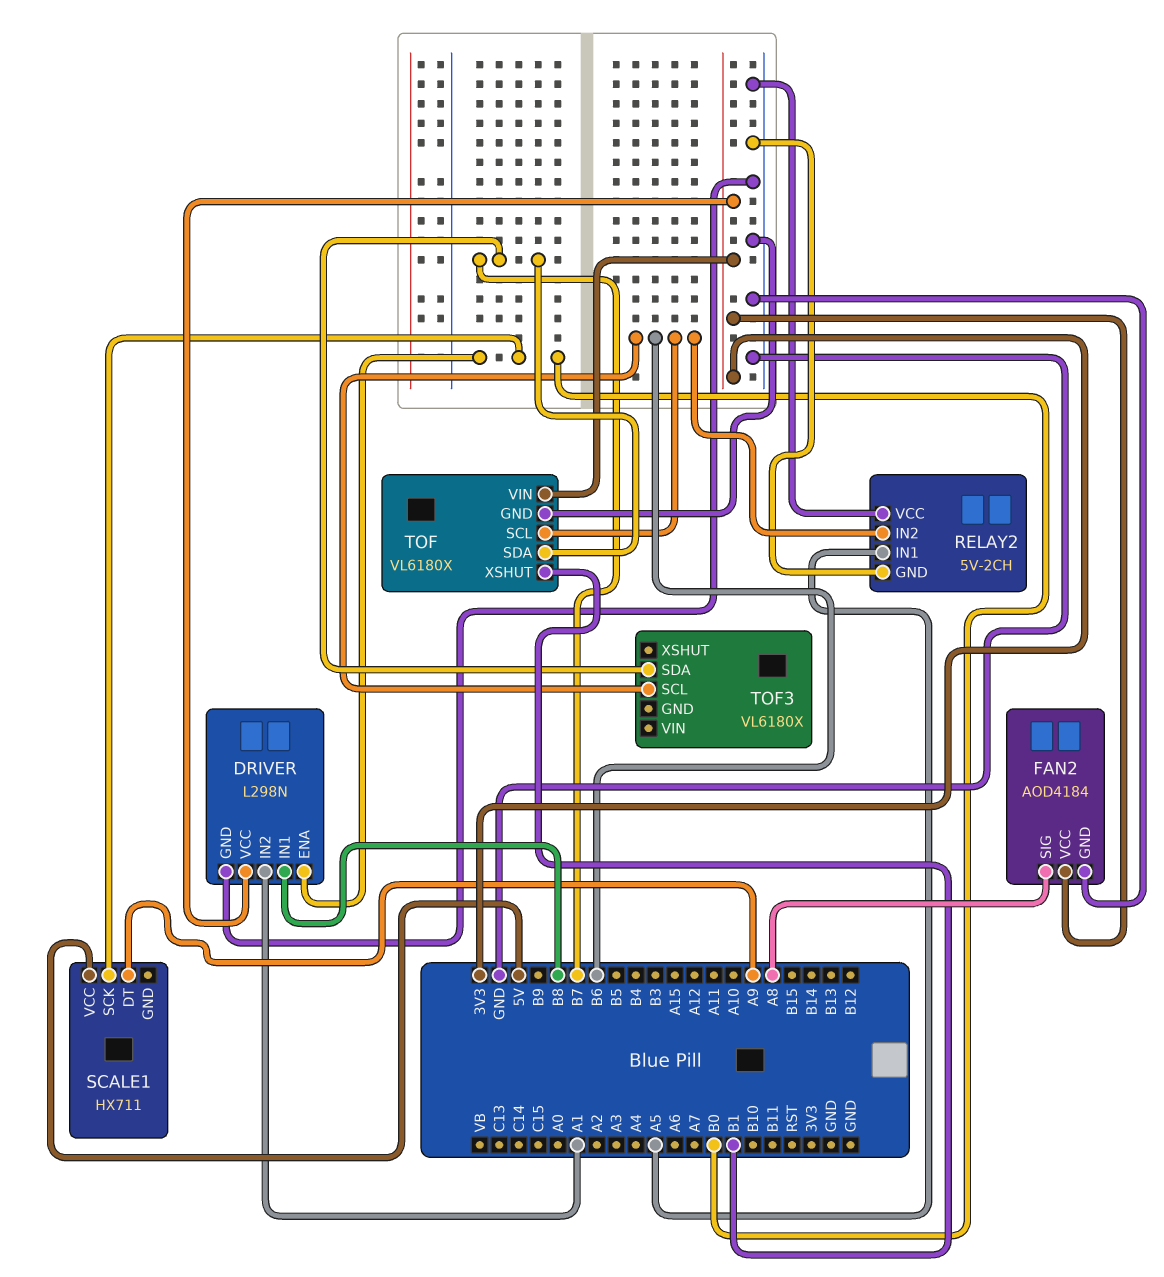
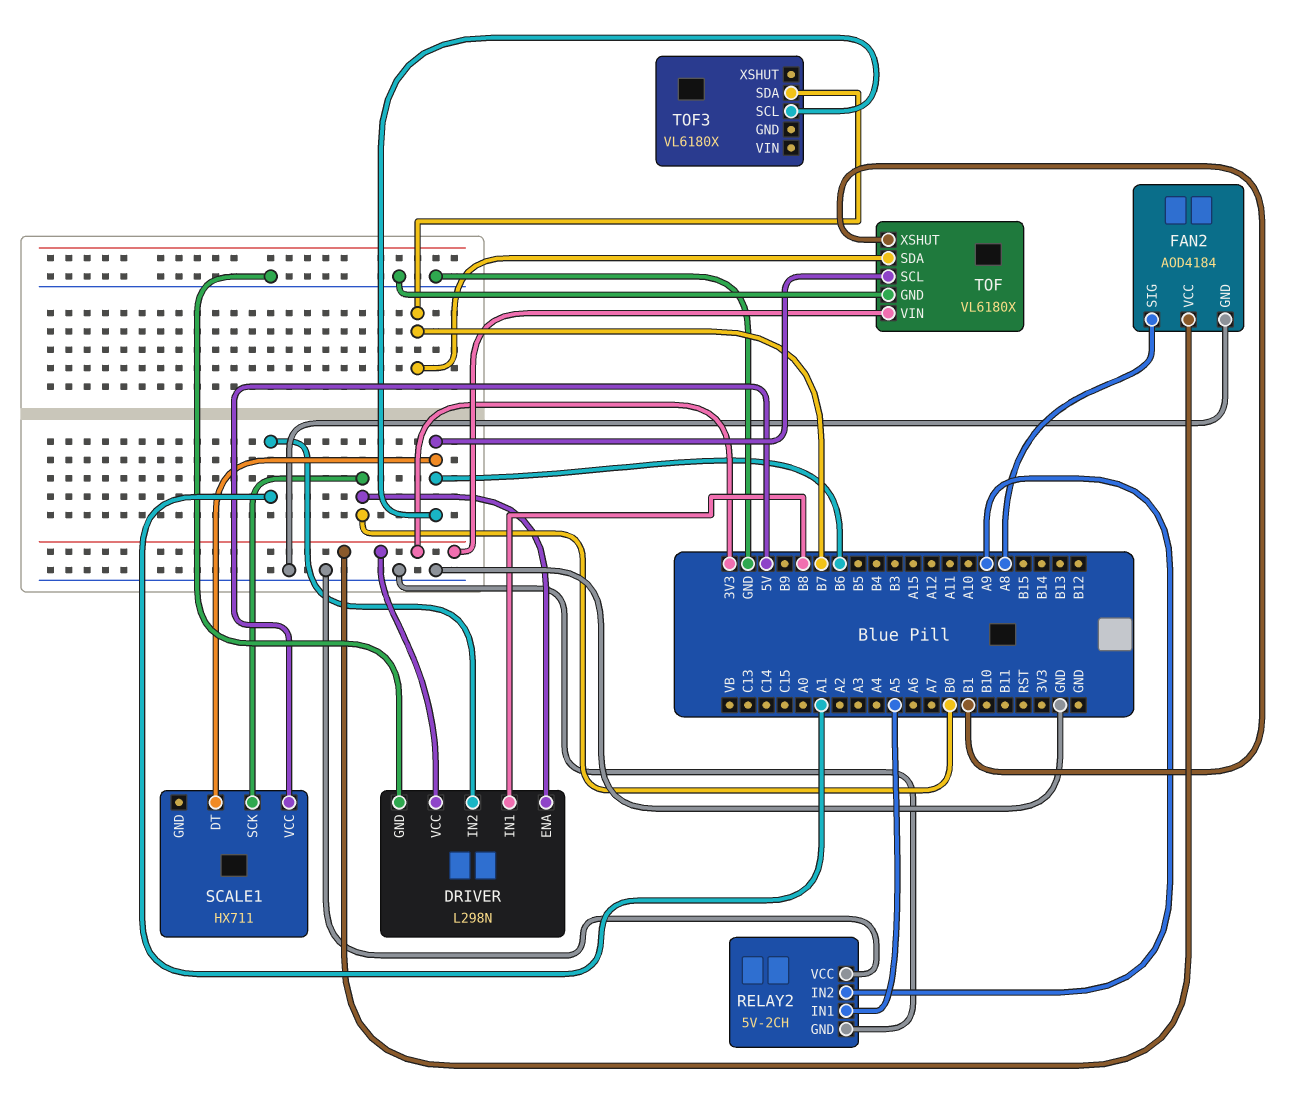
RELAY2 pin IN2: B6 -> A9
SCALE1 pin DT: A9 -> B6

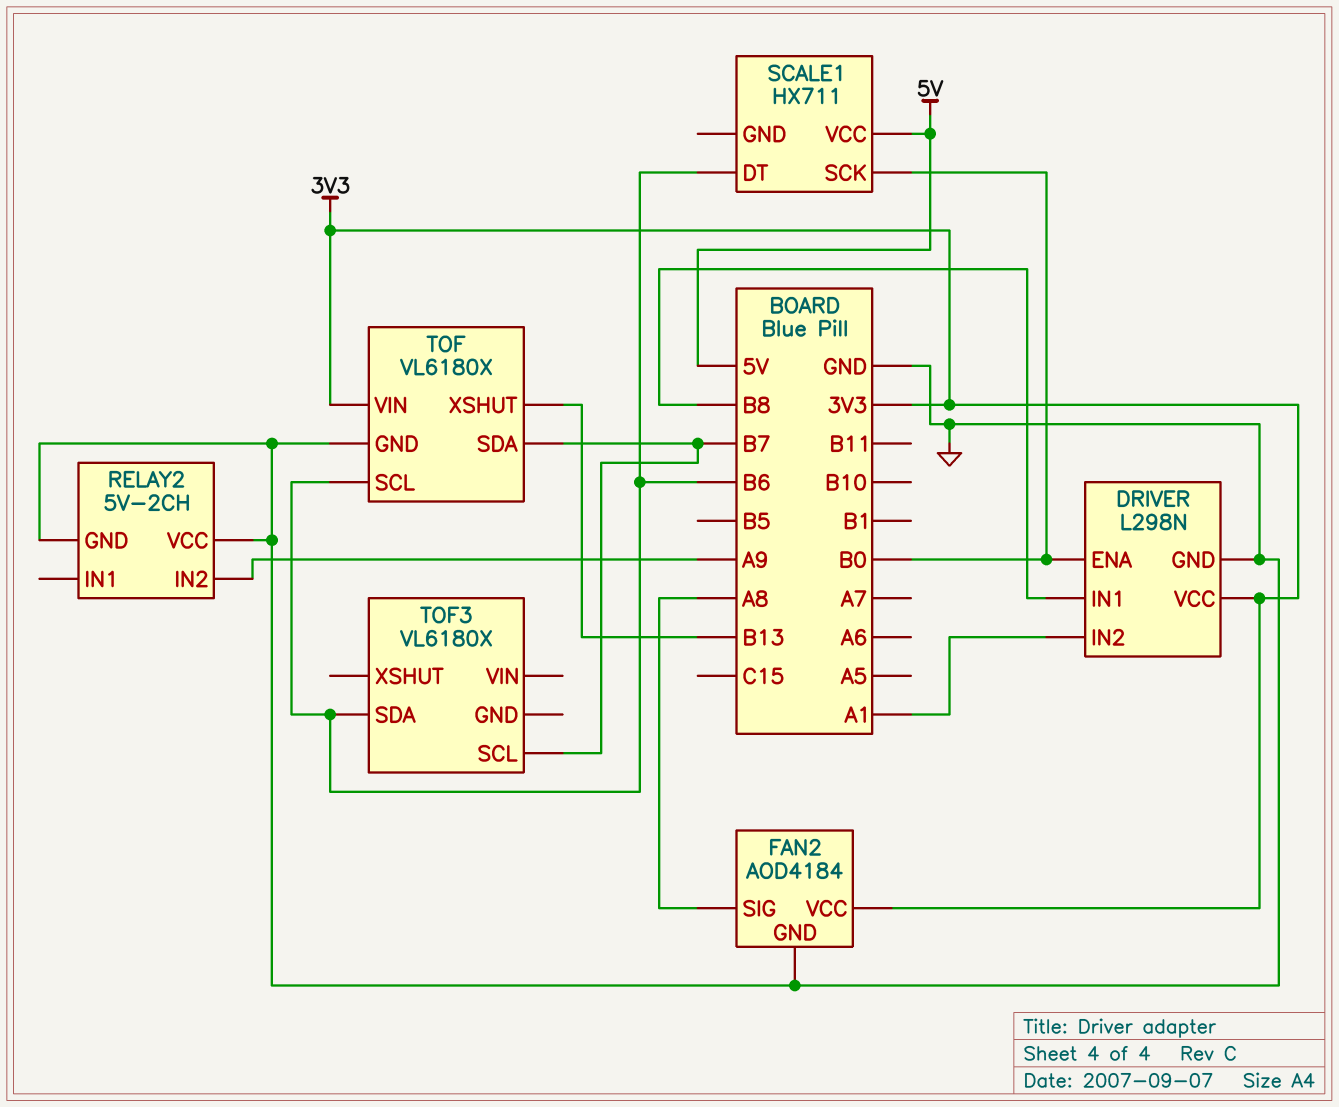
RELAY2 pin IN1: A5 -> none
TOF pin XSHUT: B1 -> B13
TOF3 pin SCL: B6 -> B7
TOF3 pin SDA: B7 -> B6

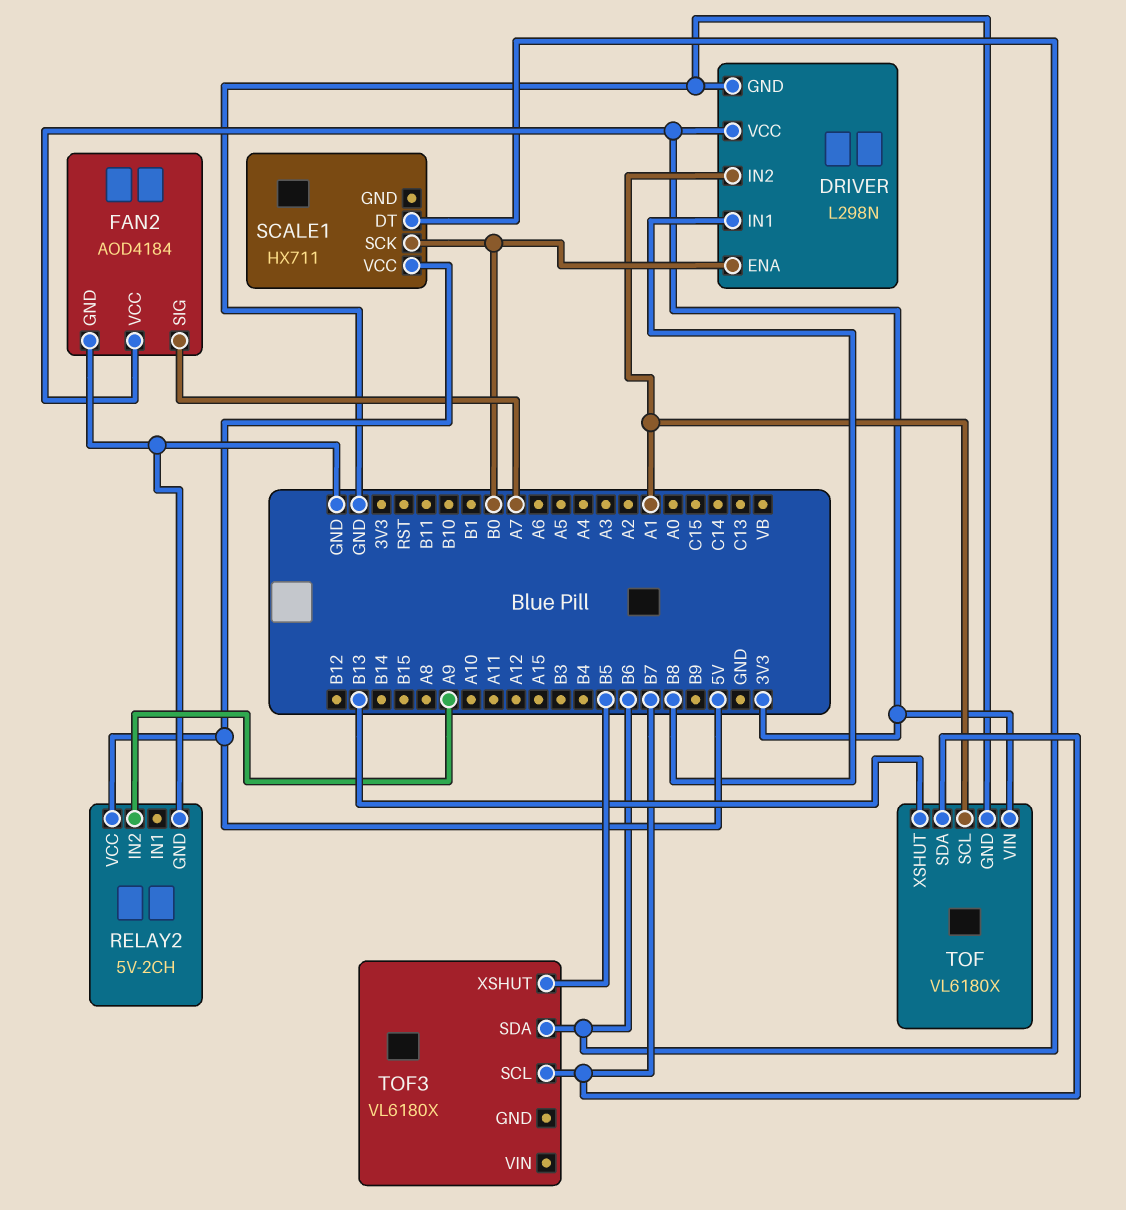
FAN2 pin SIG: A8 -> A7
RELAY2 pin VCC: GND -> 5V
TOF pin SCL: B6 -> A1
TOF3 pin XSHUT: none -> B5

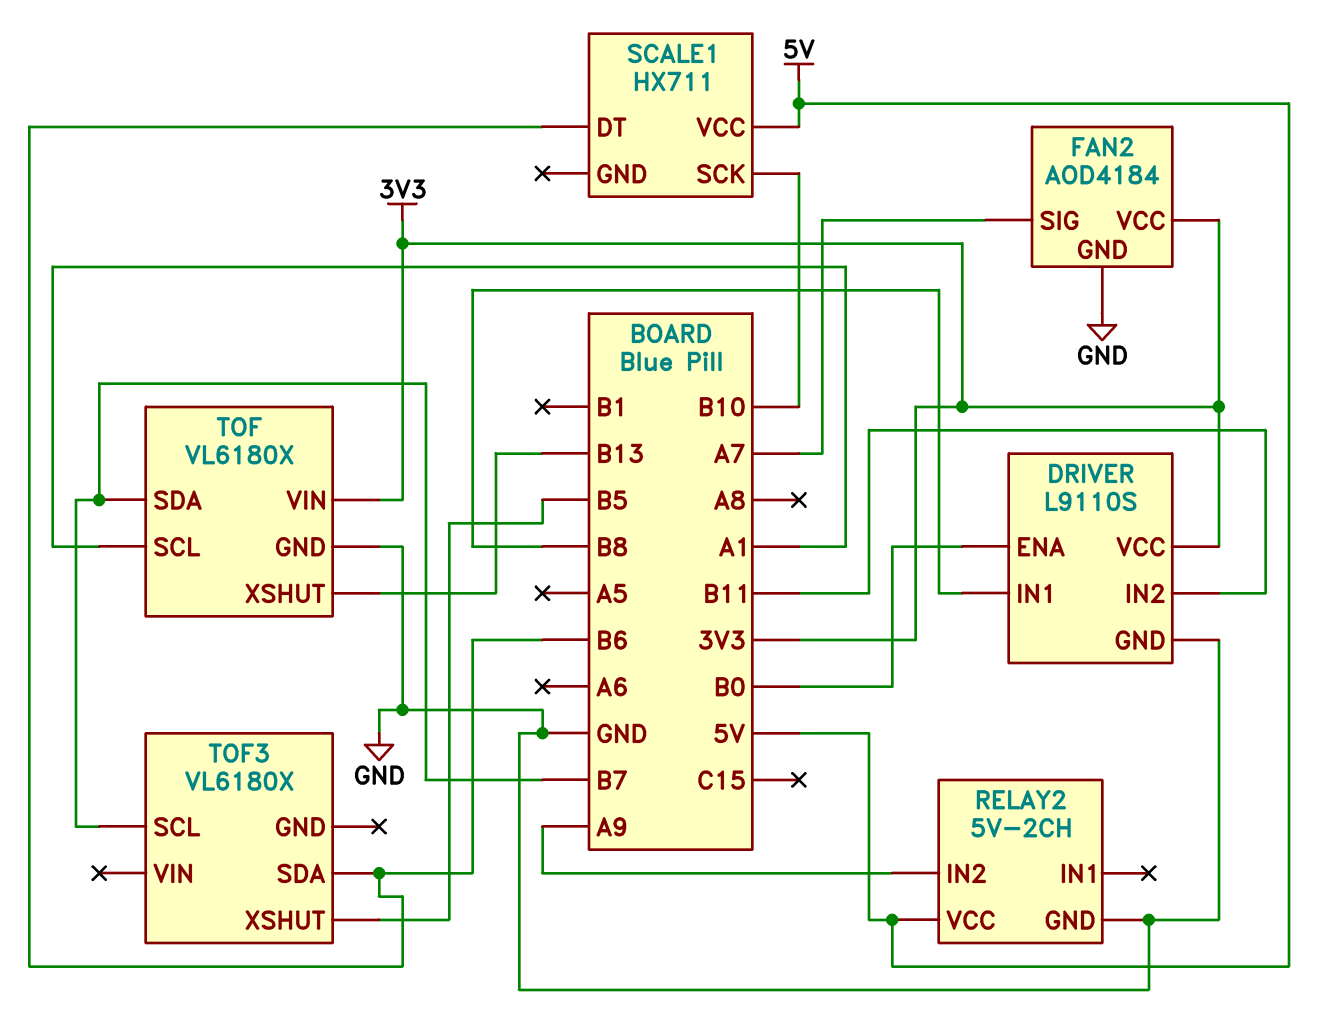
DRIVER: L298N -> L9110S
DRIVER pin IN2: A1 -> B11
SCALE1 pin SCK: B0 -> B10

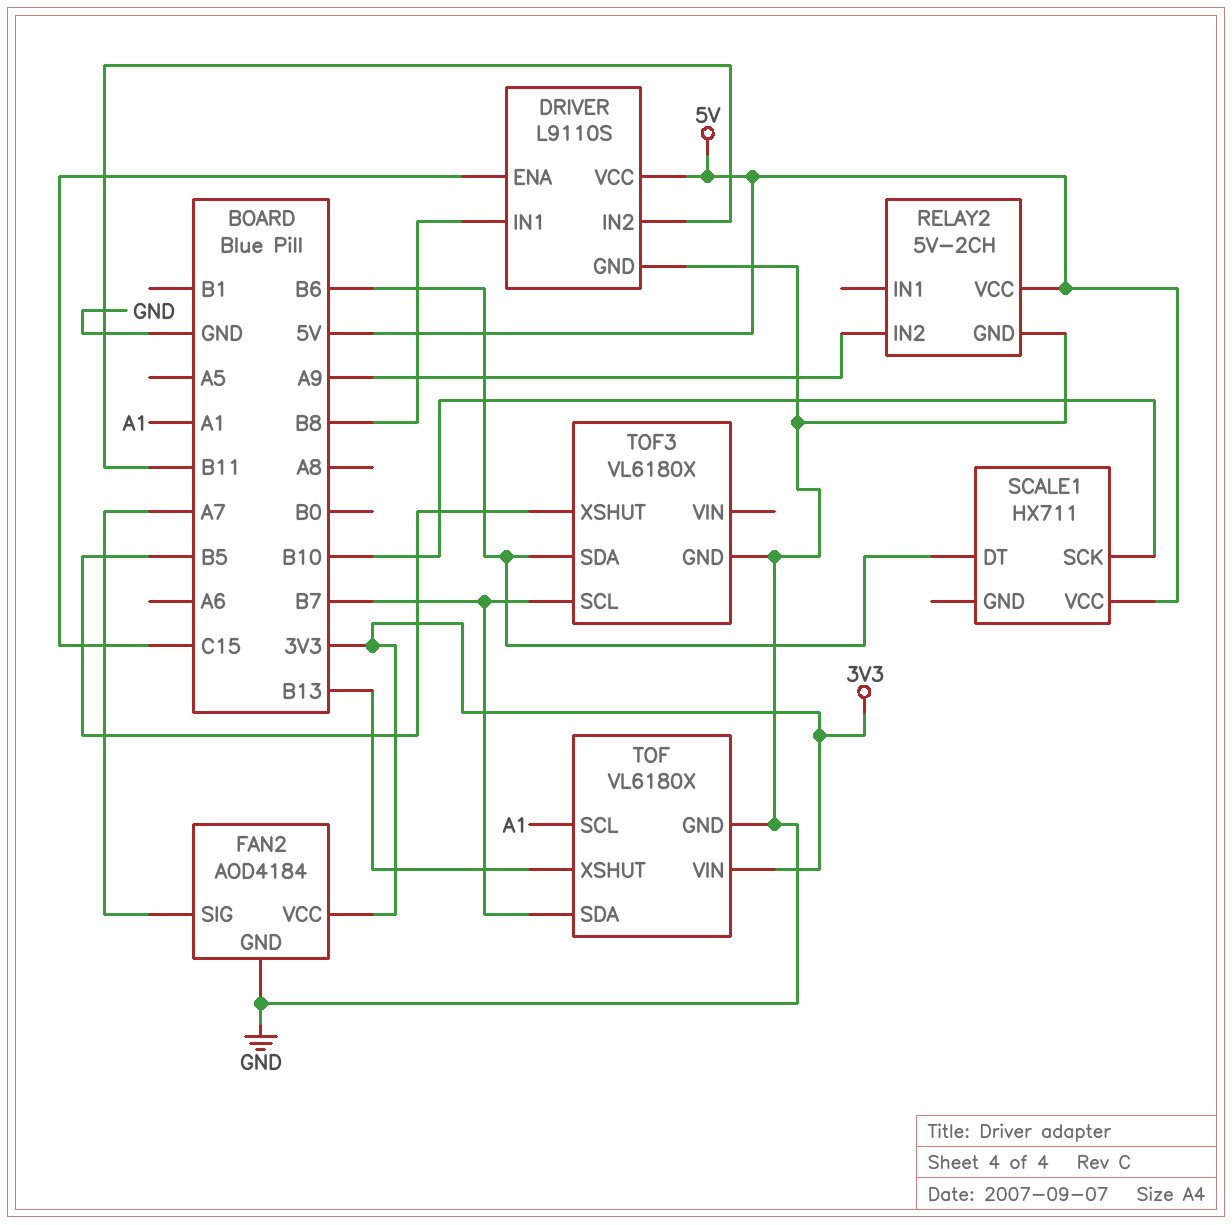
DRIVER pin ENA: B0 -> C15
DRIVER pin VCC: 3V3 -> 5V
TOF3 pin GND: none -> GND

